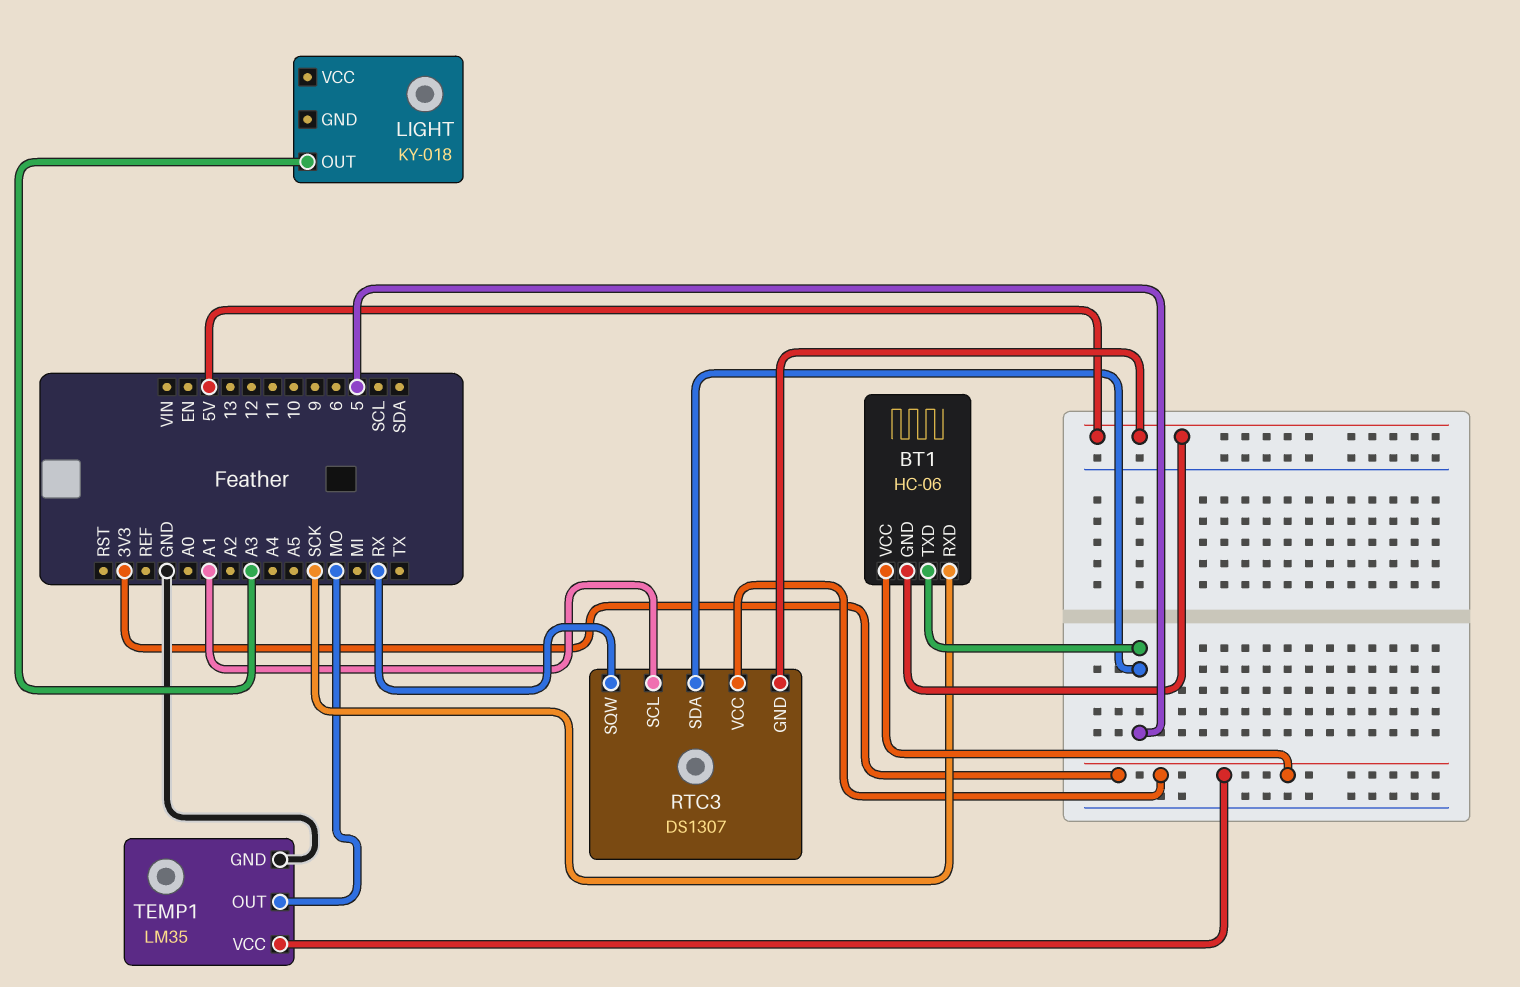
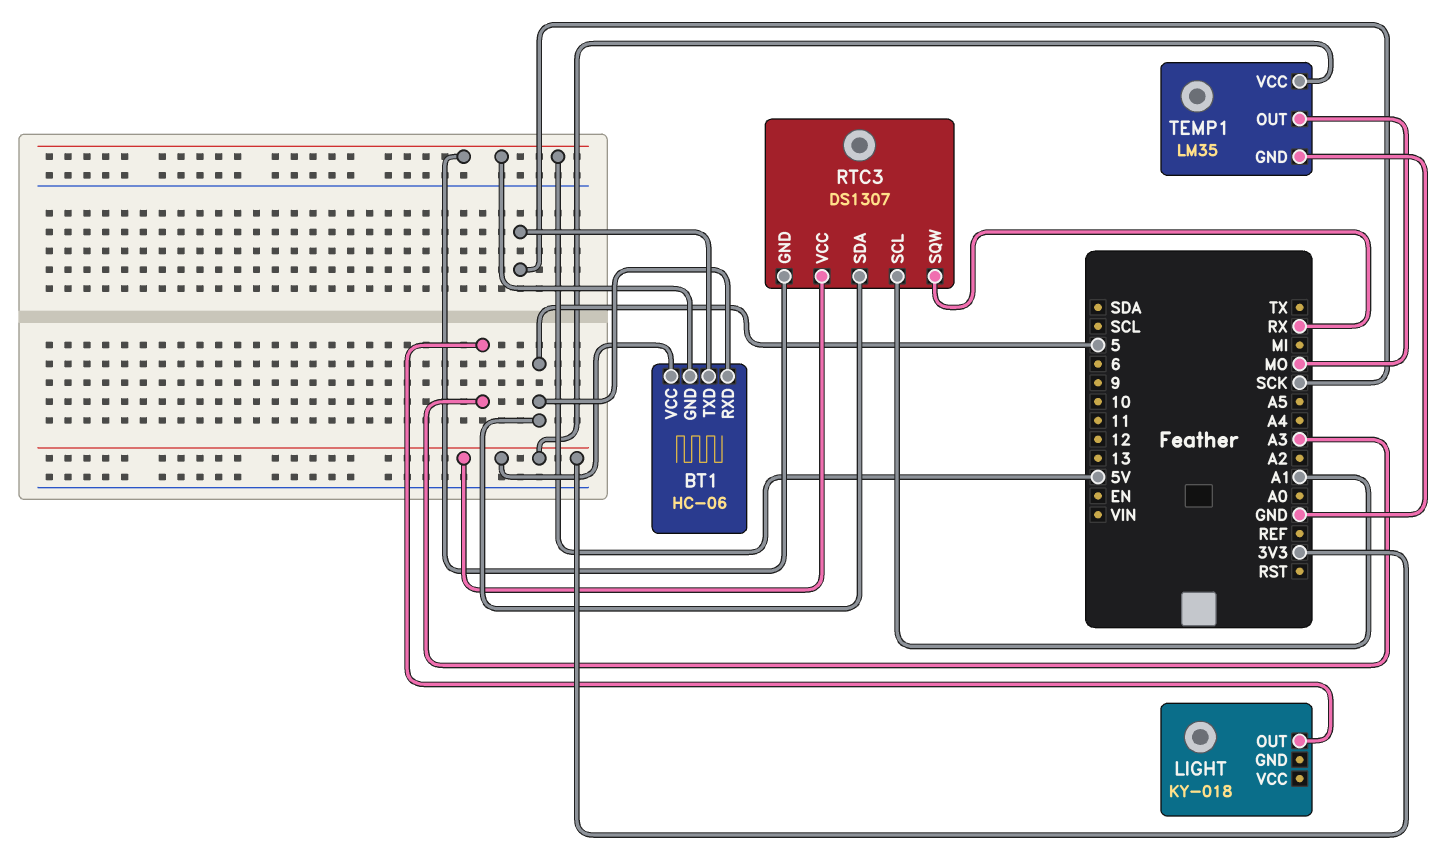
BT1 pin RXD: SCK -> 5
BT1 pin TXD: 5 -> SCK

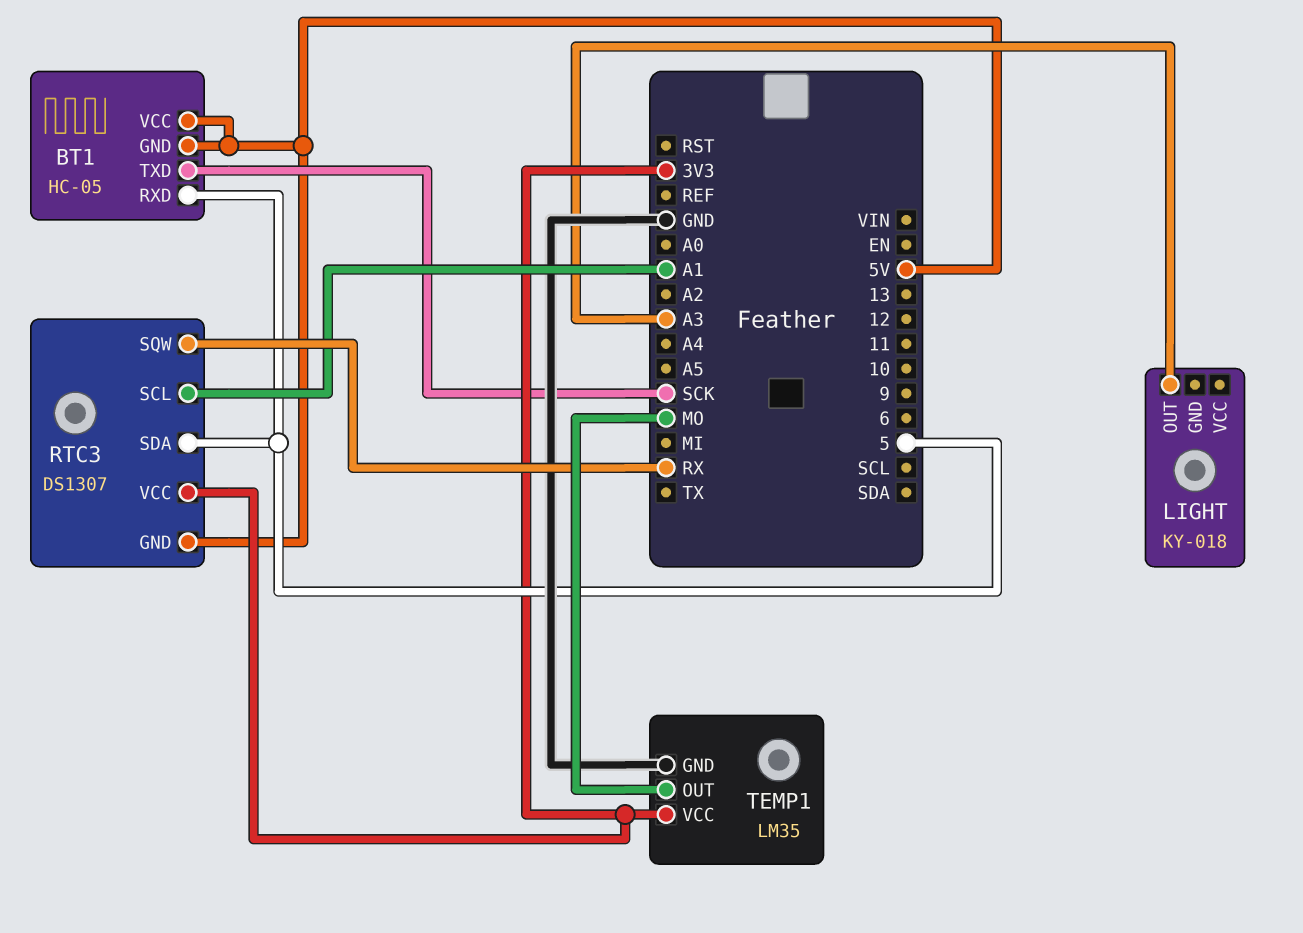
BT1: HC-06 -> HC-05
BT1 pin VCC: 3V3 -> 5V

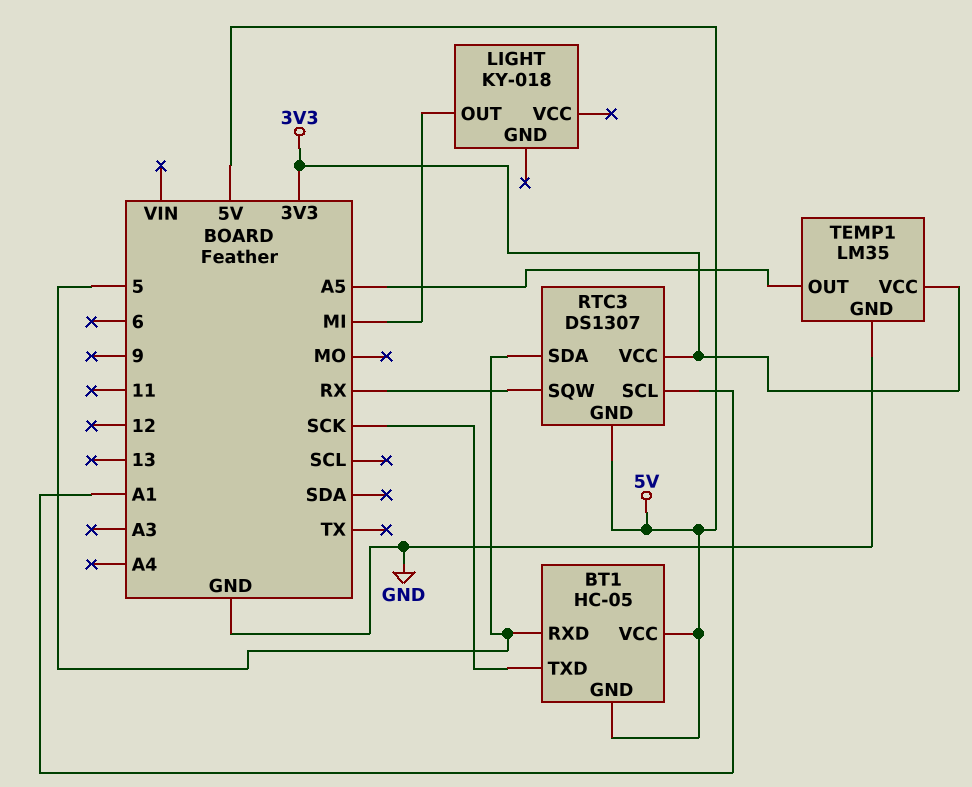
LIGHT pin OUT: A3 -> MI
TEMP1 pin OUT: MO -> A5

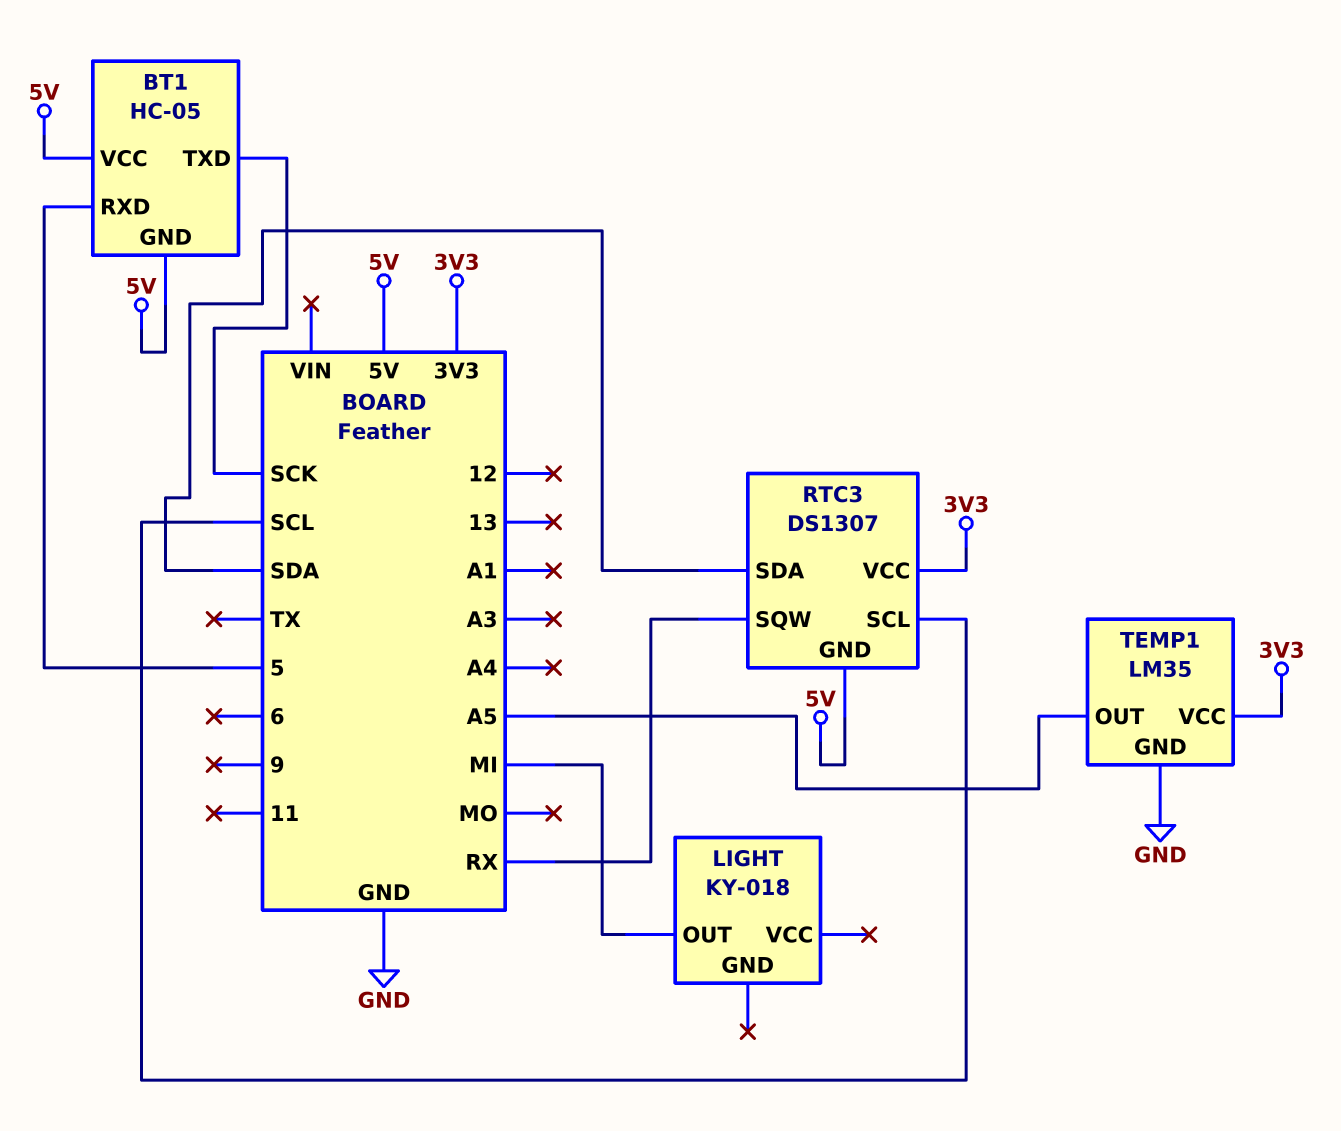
RTC3 pin SCL: A1 -> SCL
RTC3 pin SDA: 5 -> SDA

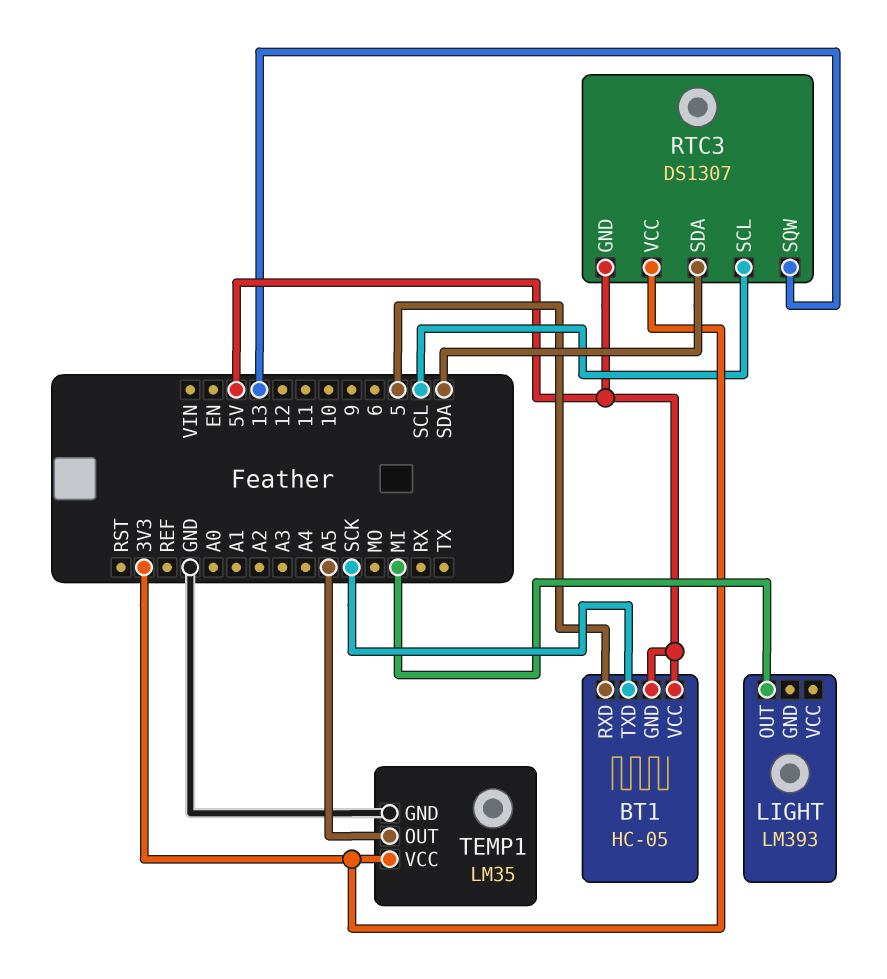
LIGHT: KY-018 -> LM393
RTC3 pin SQW: RX -> 13

